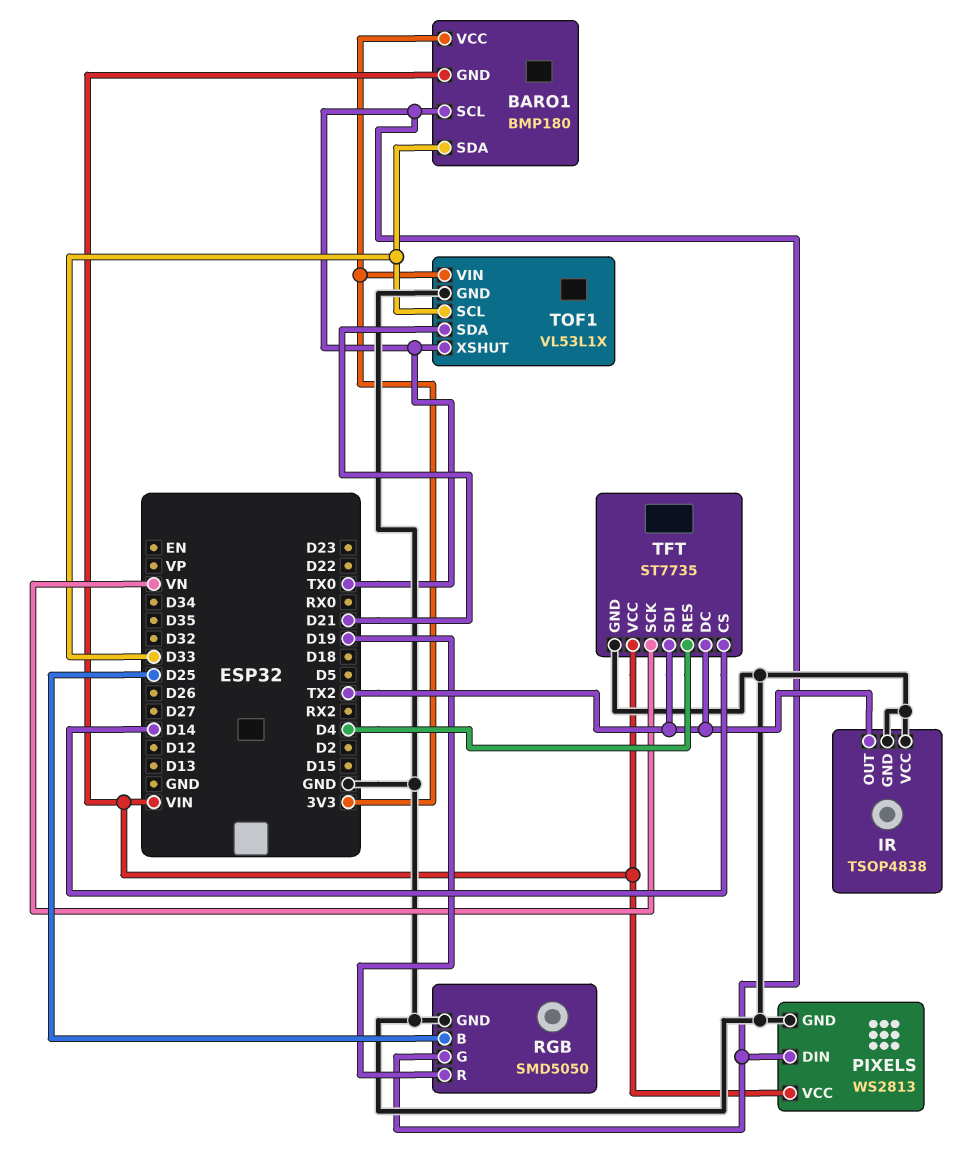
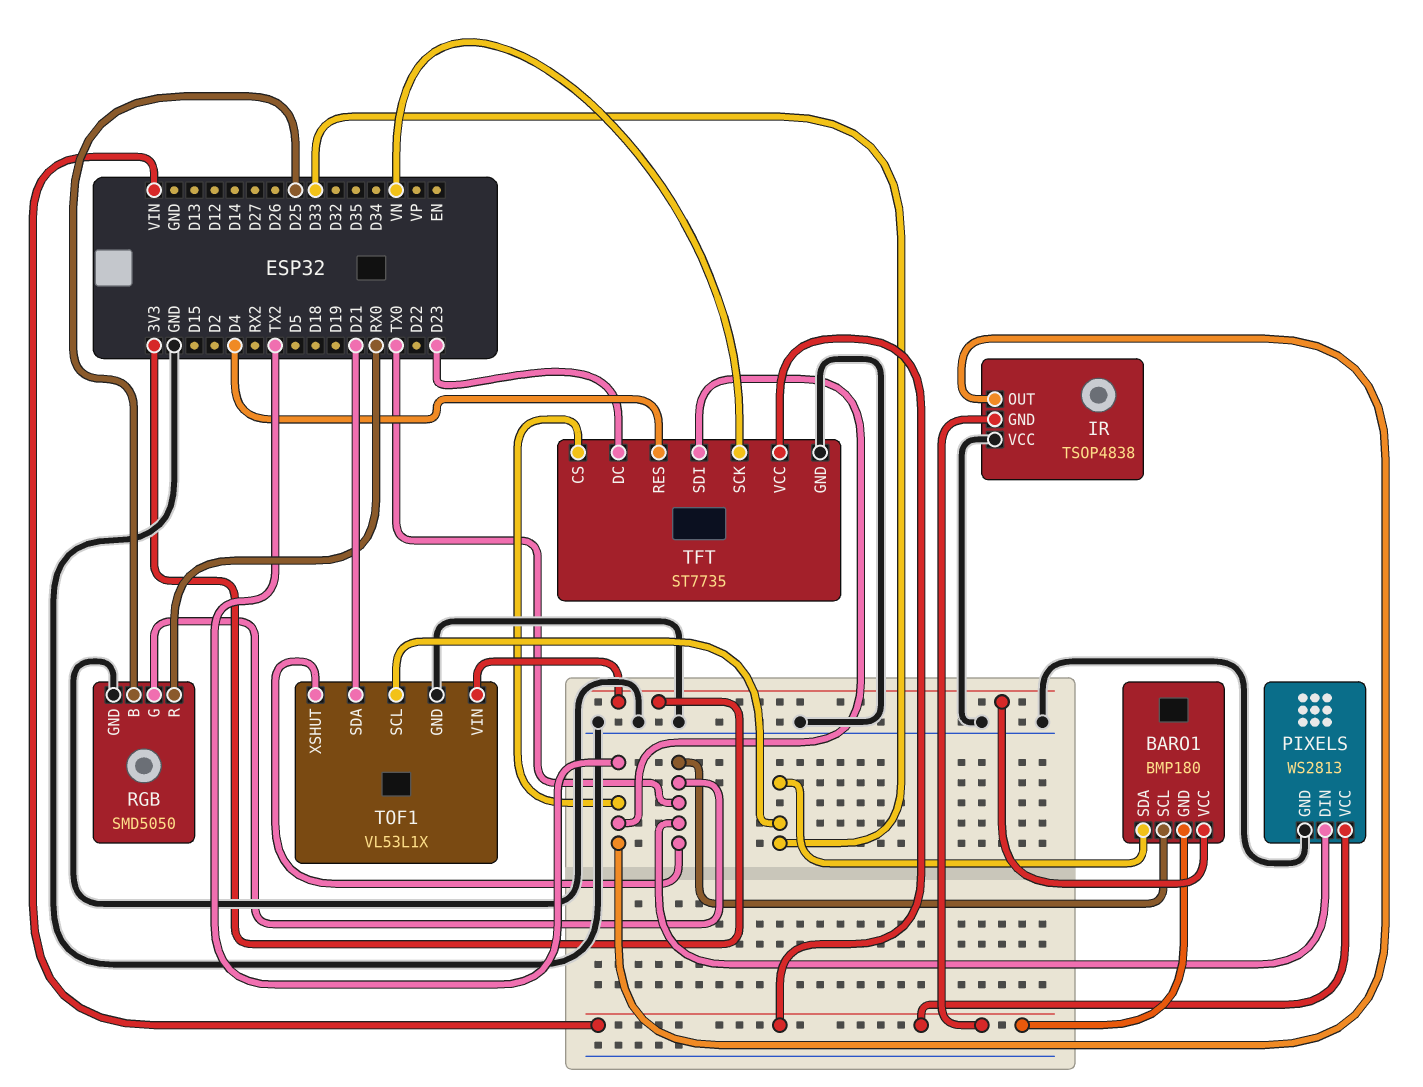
IR pin GND: GND -> VIN
RGB pin R: D19 -> RX0
TFT pin CS: D14 -> TX2
TFT pin DC: TX2 -> D23

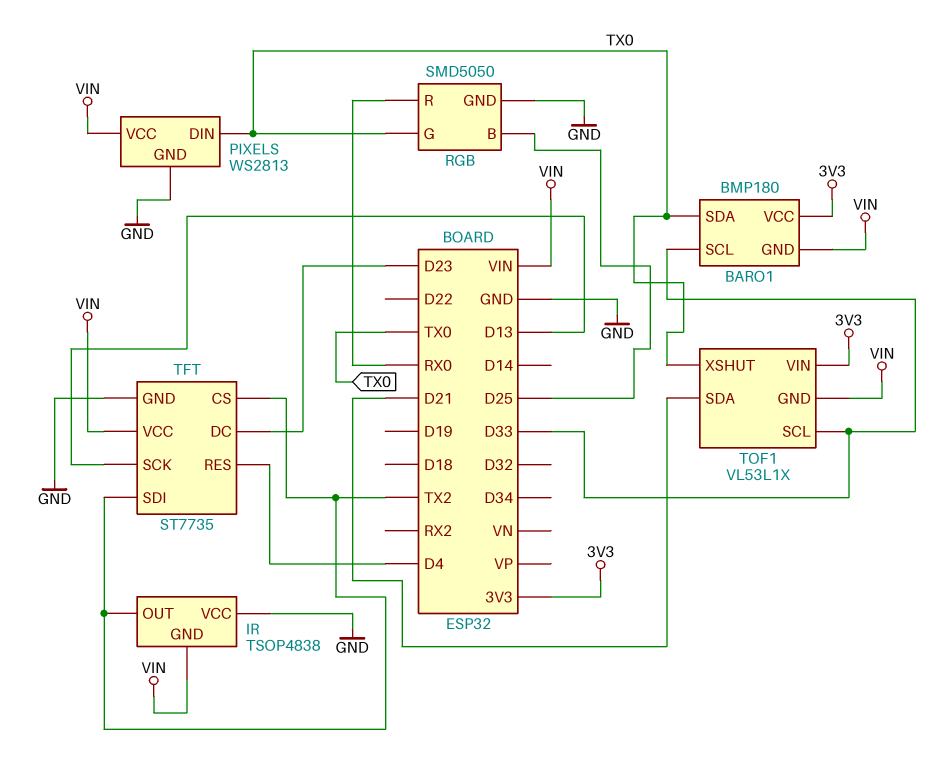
BARO1 pin SCL: TX0 -> D33
BARO1 pin SDA: D33 -> TX0
TFT pin SCK: VN -> D13
TOF1 pin GND: GND -> VIN

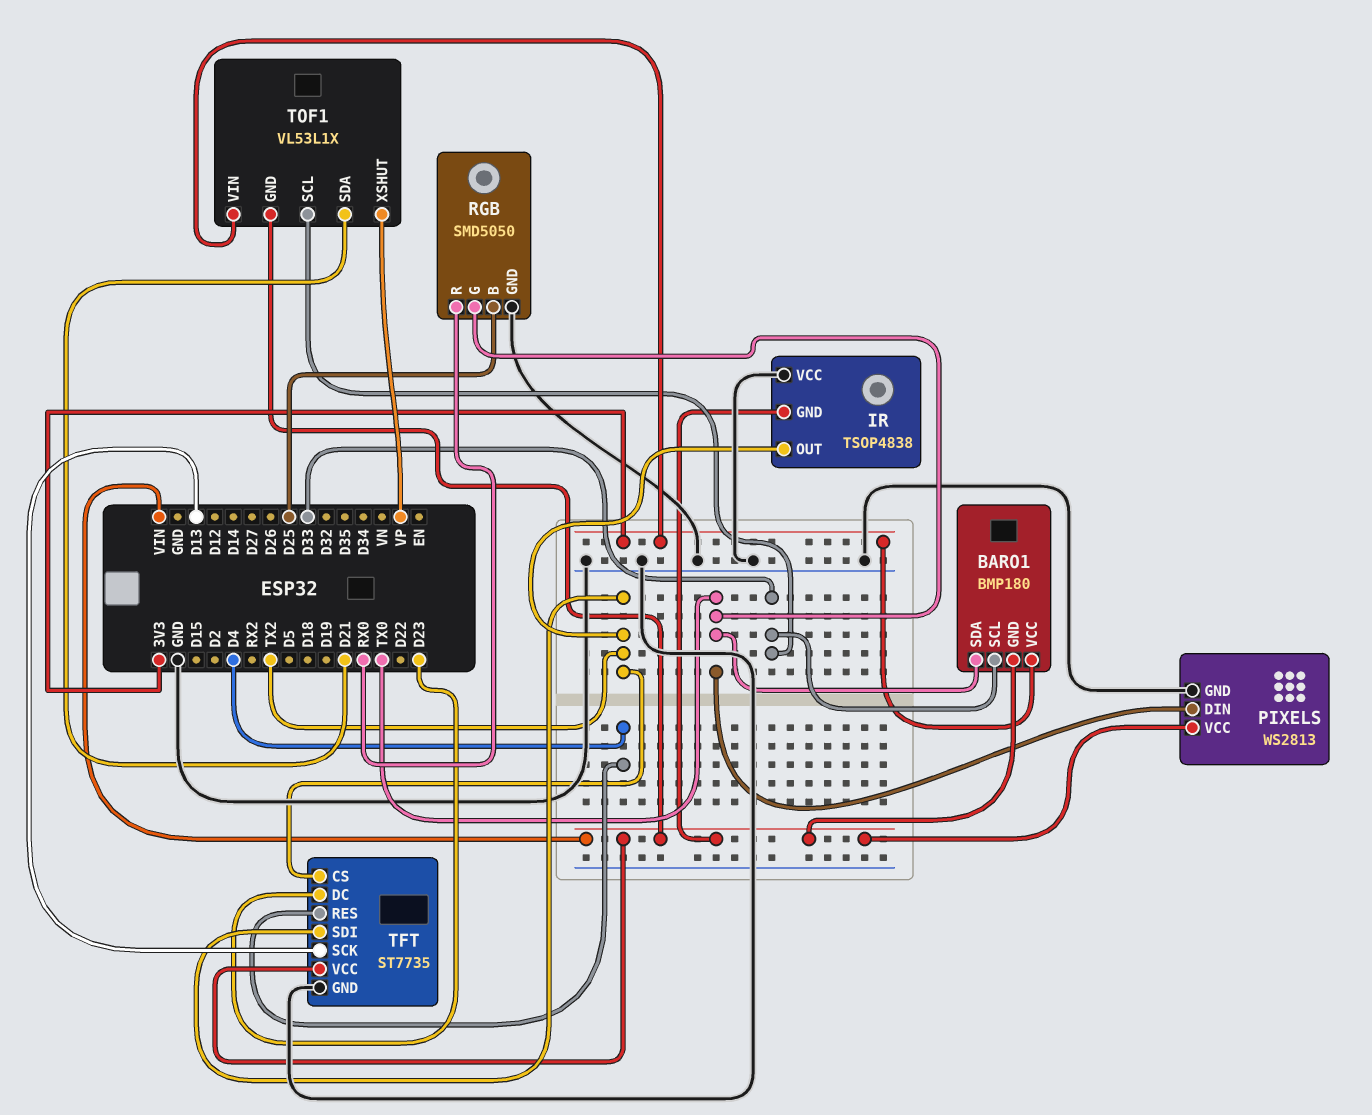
TOF1 pin XSHUT: TX0 -> VP

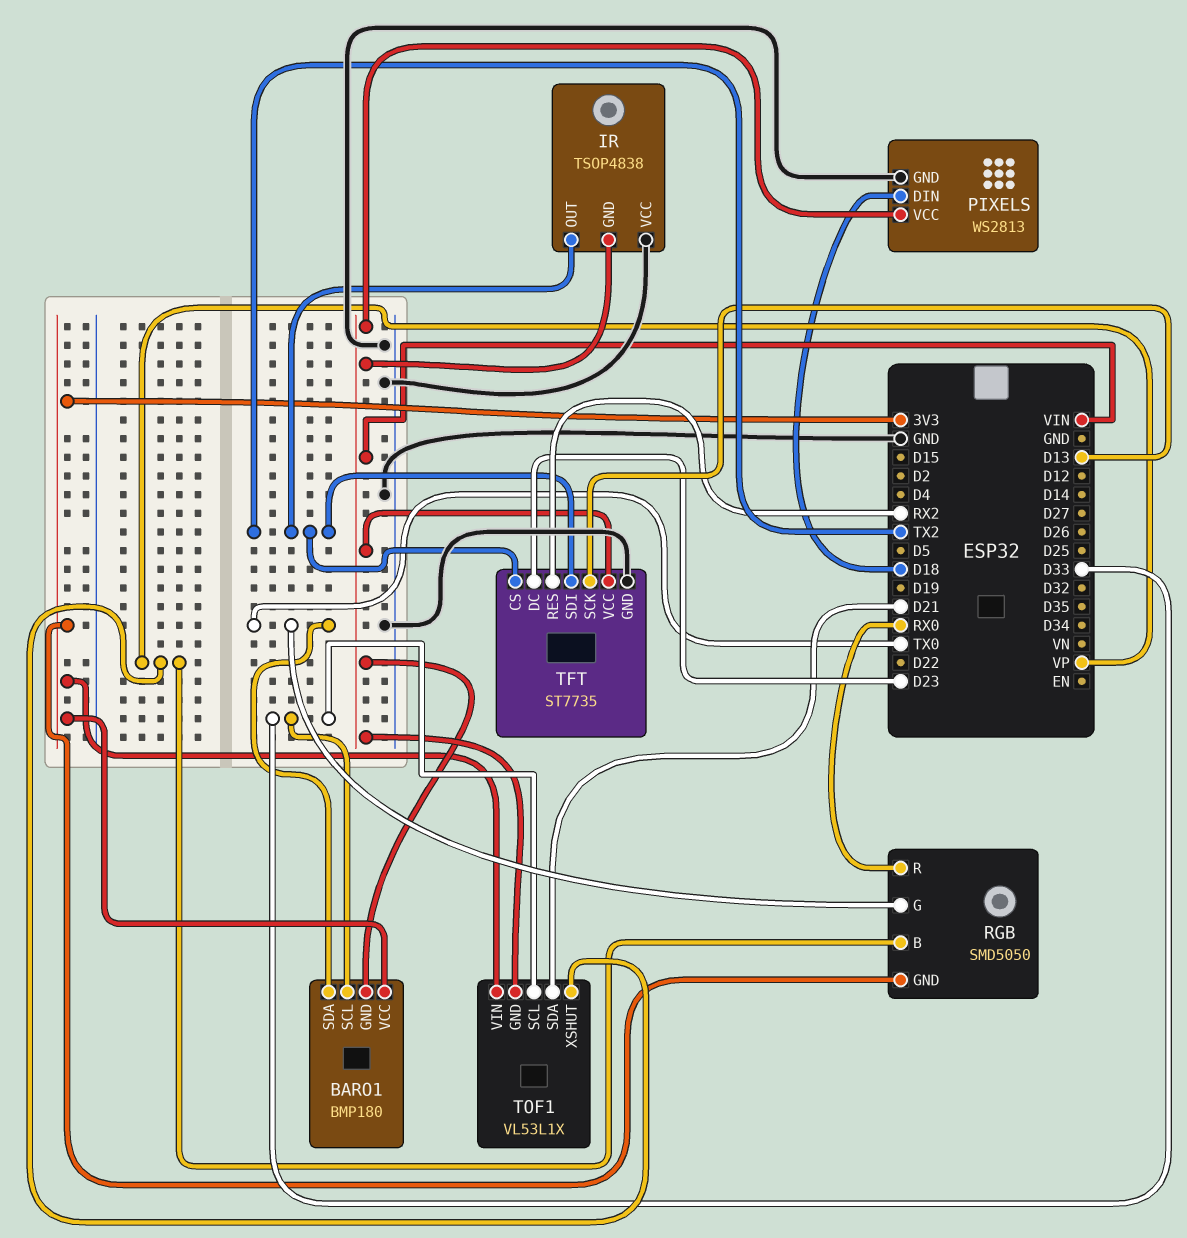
PIXELS pin DIN: TX0 -> D18
RGB pin B: D25 -> VP
RGB pin GND: GND -> 3V3
TFT pin RES: D4 -> RX2

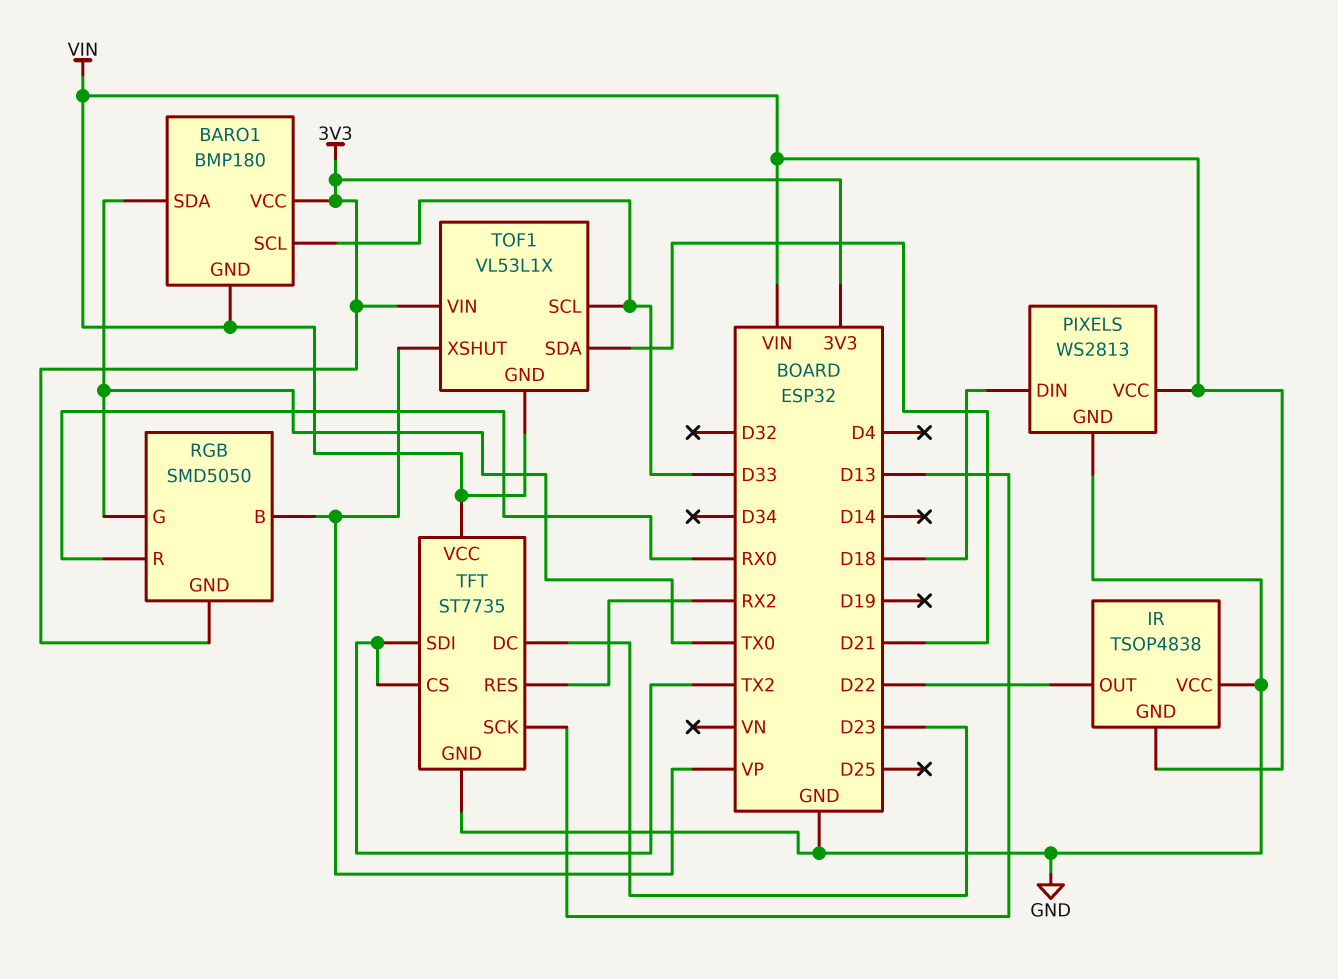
IR pin OUT: TX2 -> D22

